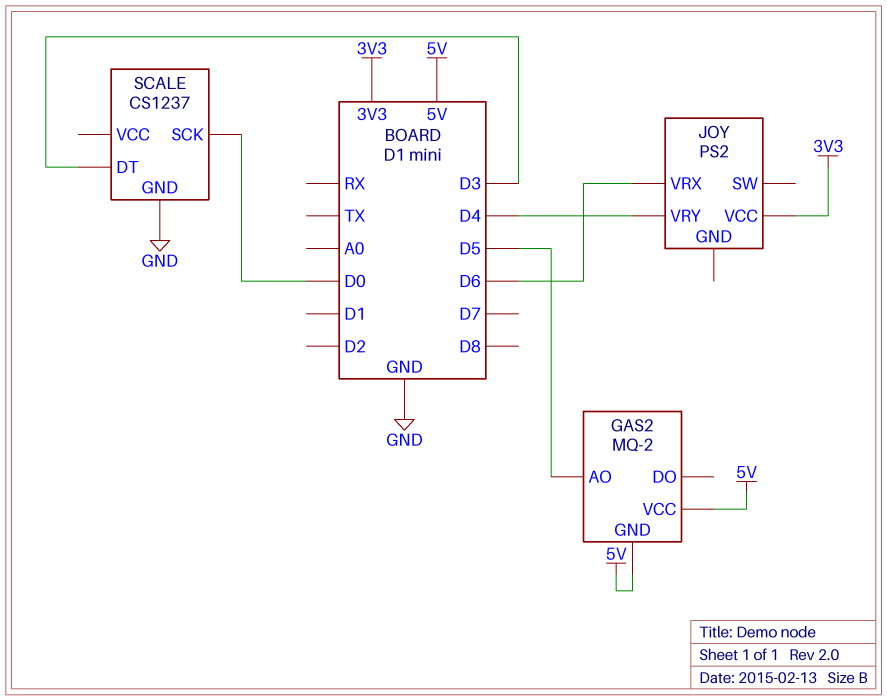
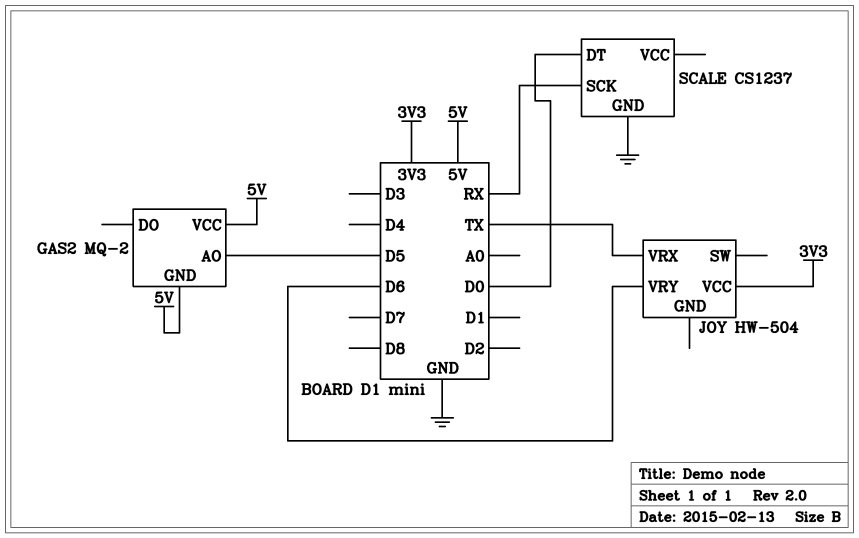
JOY: PS2 -> HW-504
JOY pin VRX: D6 -> TX
JOY pin VRY: D4 -> D6
SCALE pin DT: D3 -> D0
SCALE pin SCK: D0 -> RX

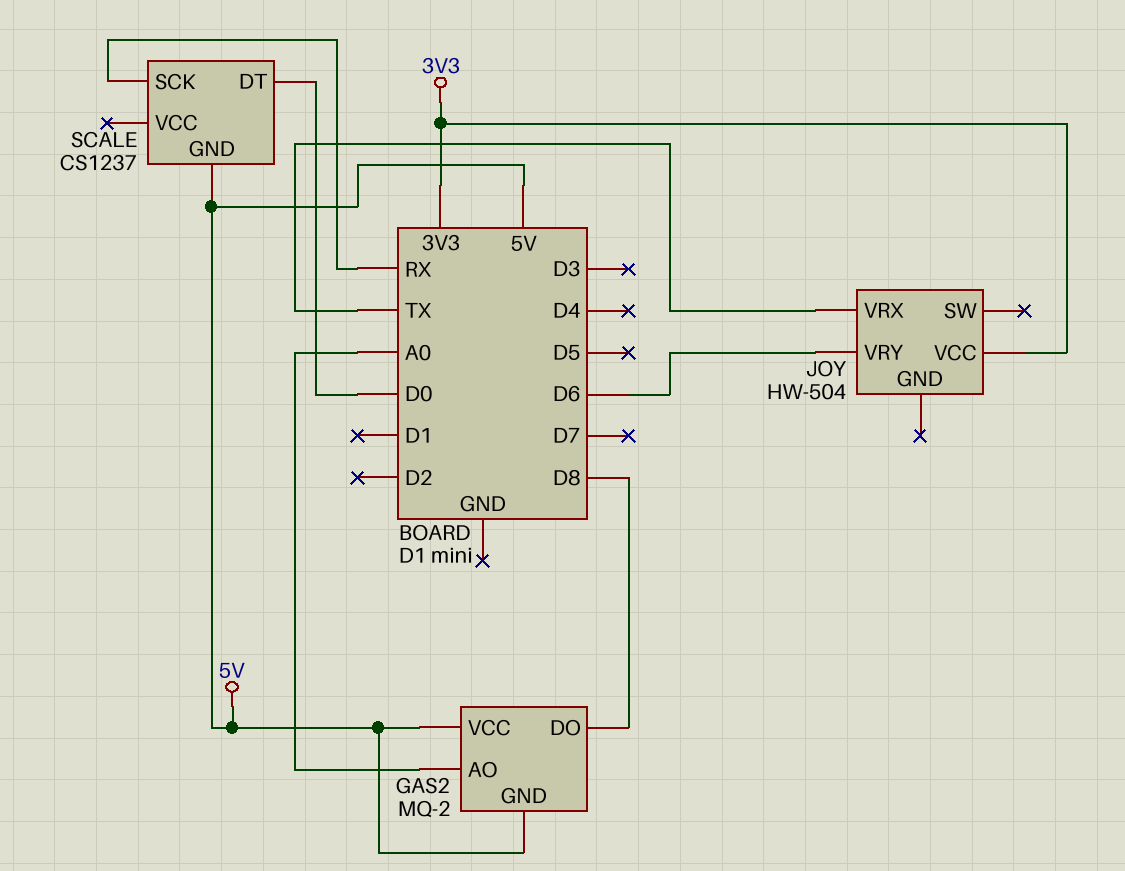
GAS2 pin AO: D5 -> A0
GAS2 pin DO: none -> D8
SCALE pin GND: GND -> 5V

